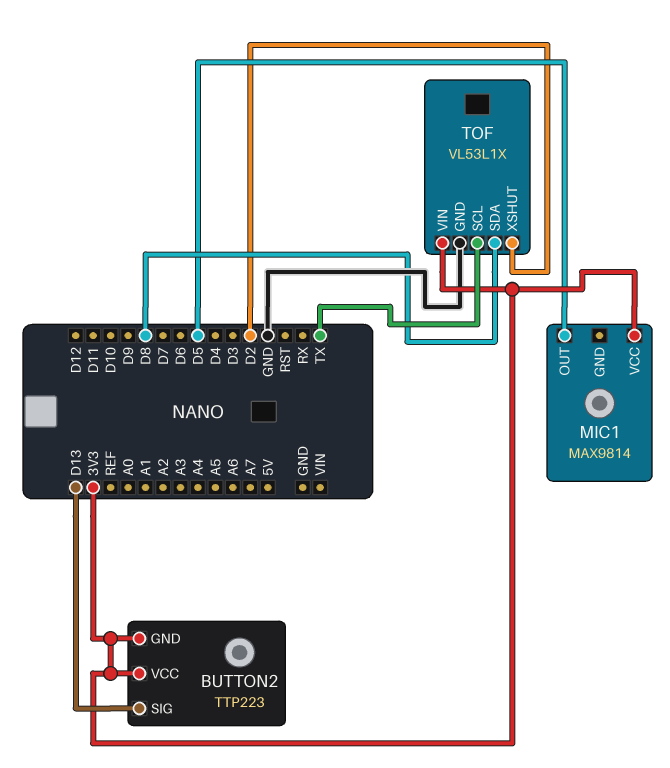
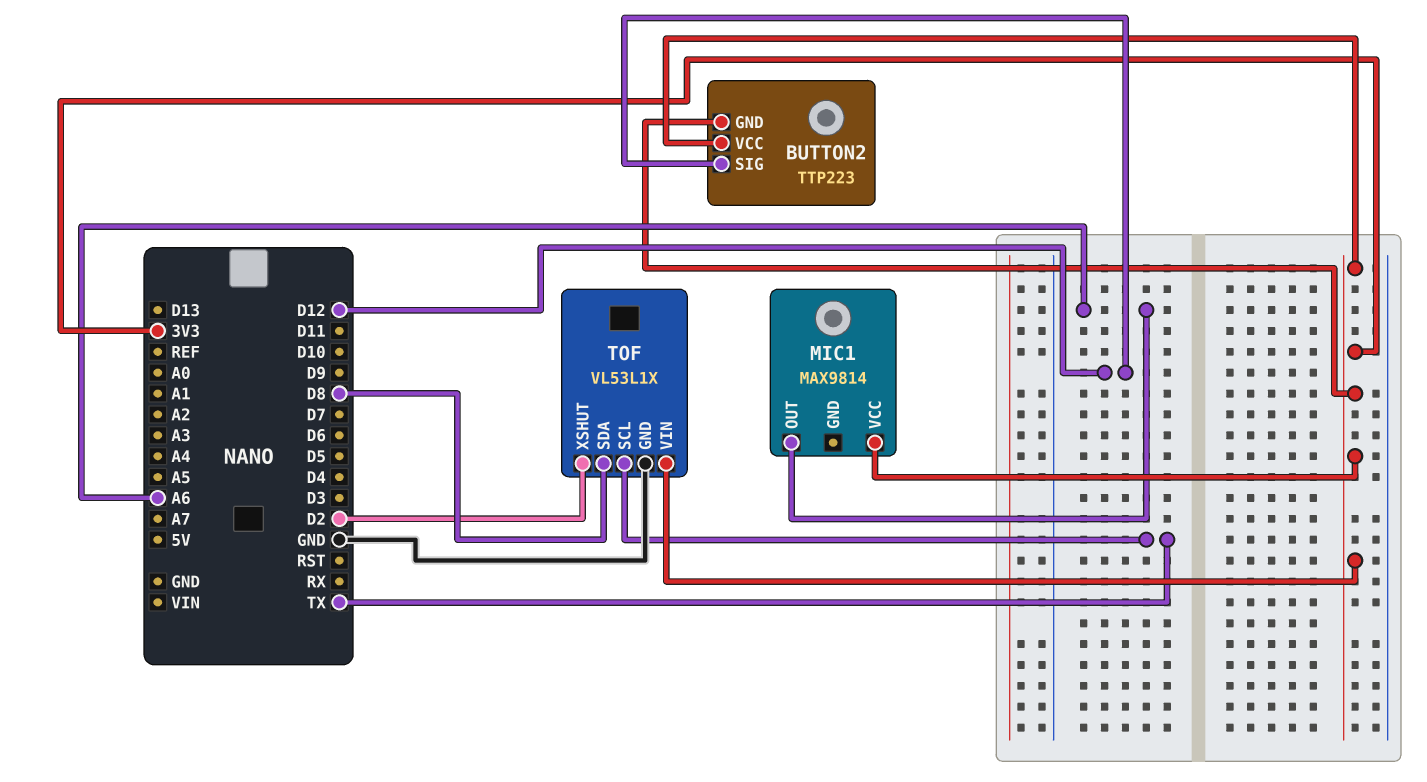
BUTTON2 pin SIG: D13 -> D12
MIC1 pin OUT: D5 -> A6

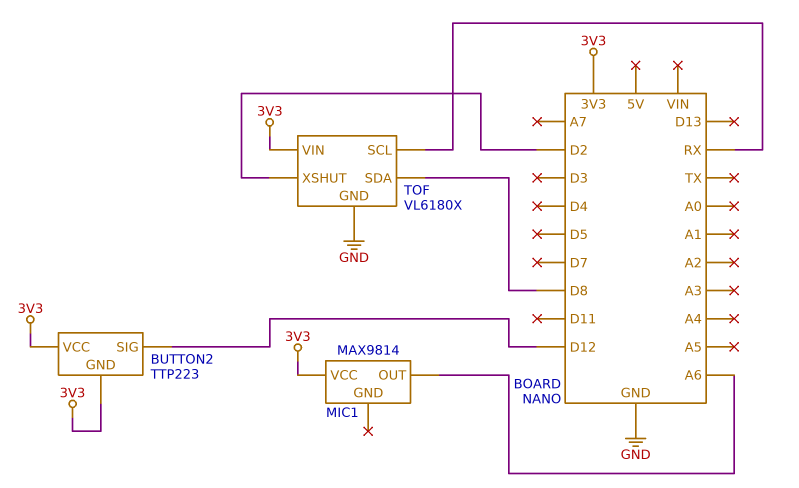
TOF: VL53L1X -> VL6180X
TOF pin SCL: TX -> RX

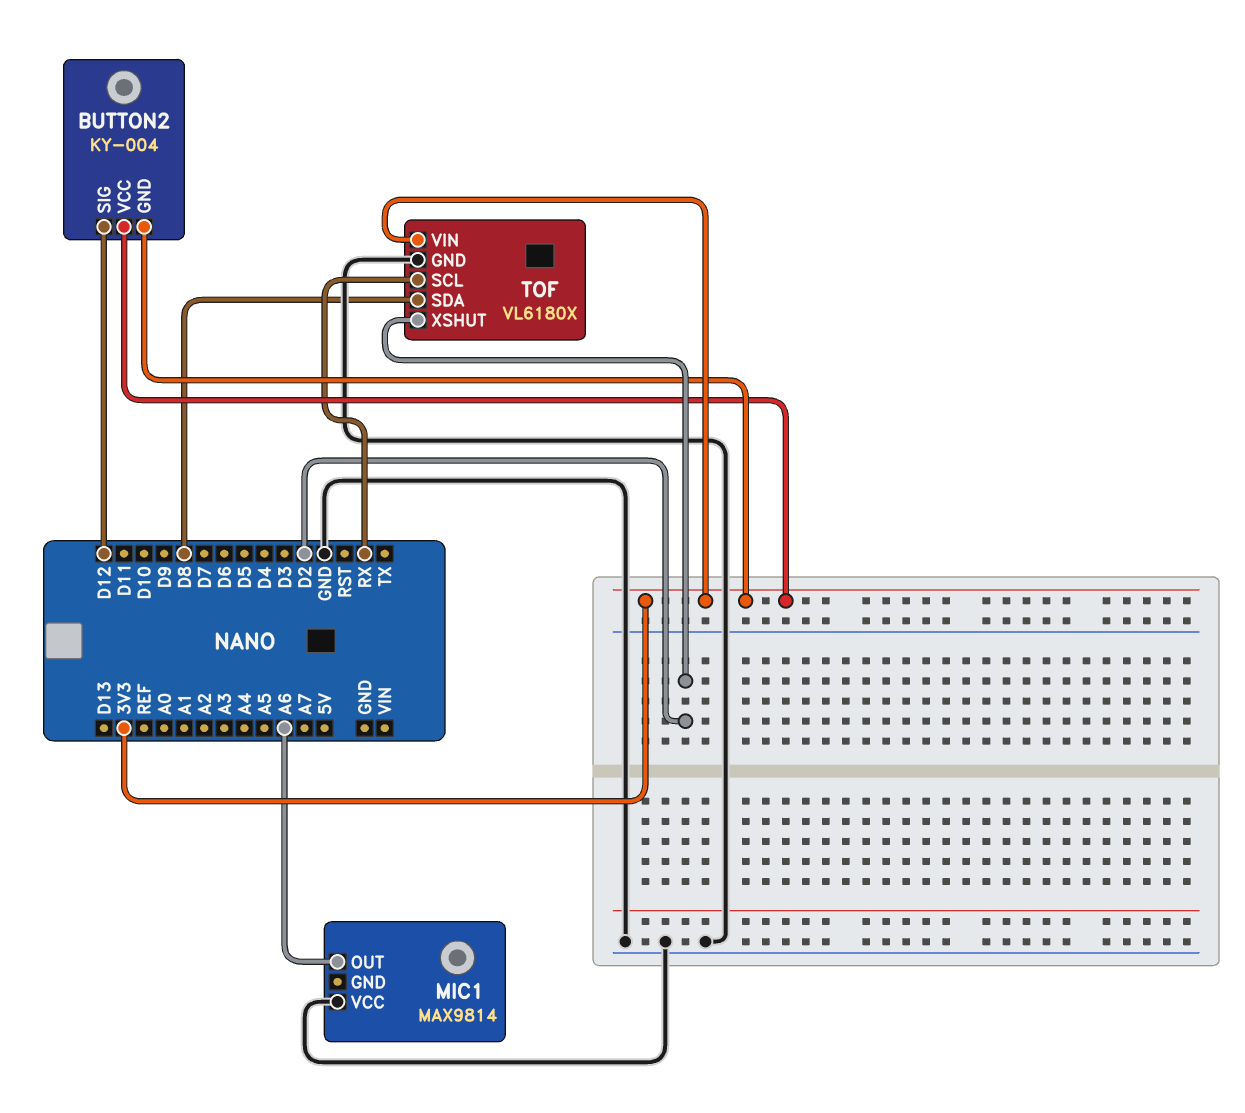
BUTTON2: TTP223 -> KY-004
MIC1 pin VCC: 3V3 -> GND

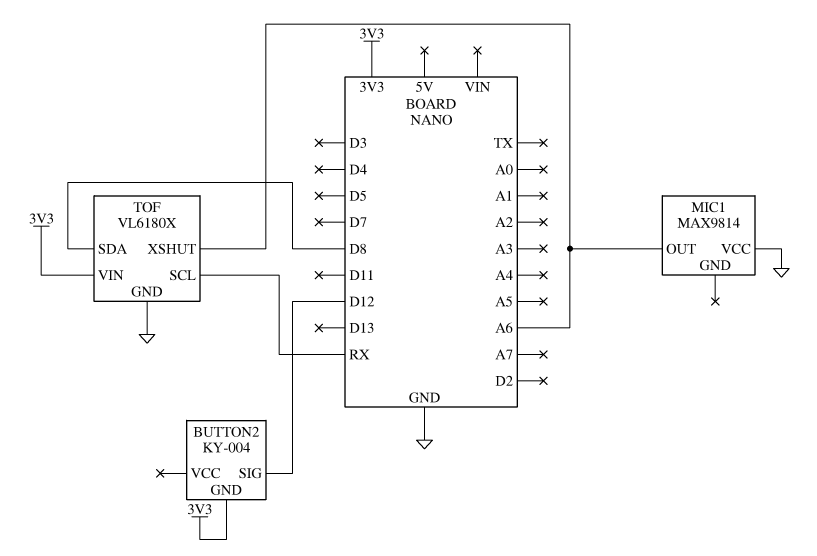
BUTTON2 pin VCC: 3V3 -> none
TOF pin XSHUT: D2 -> A6

